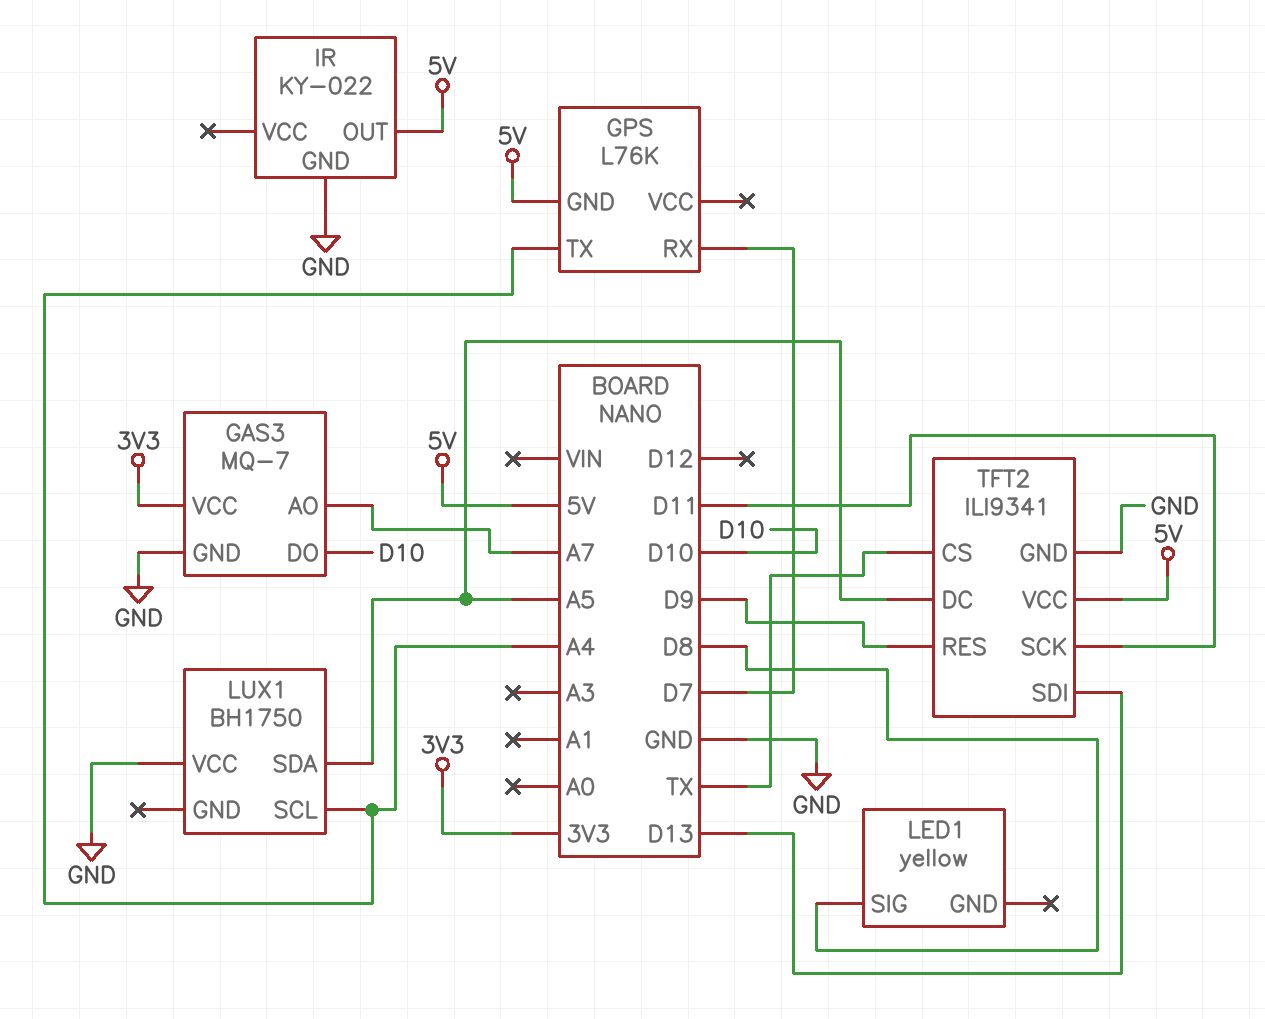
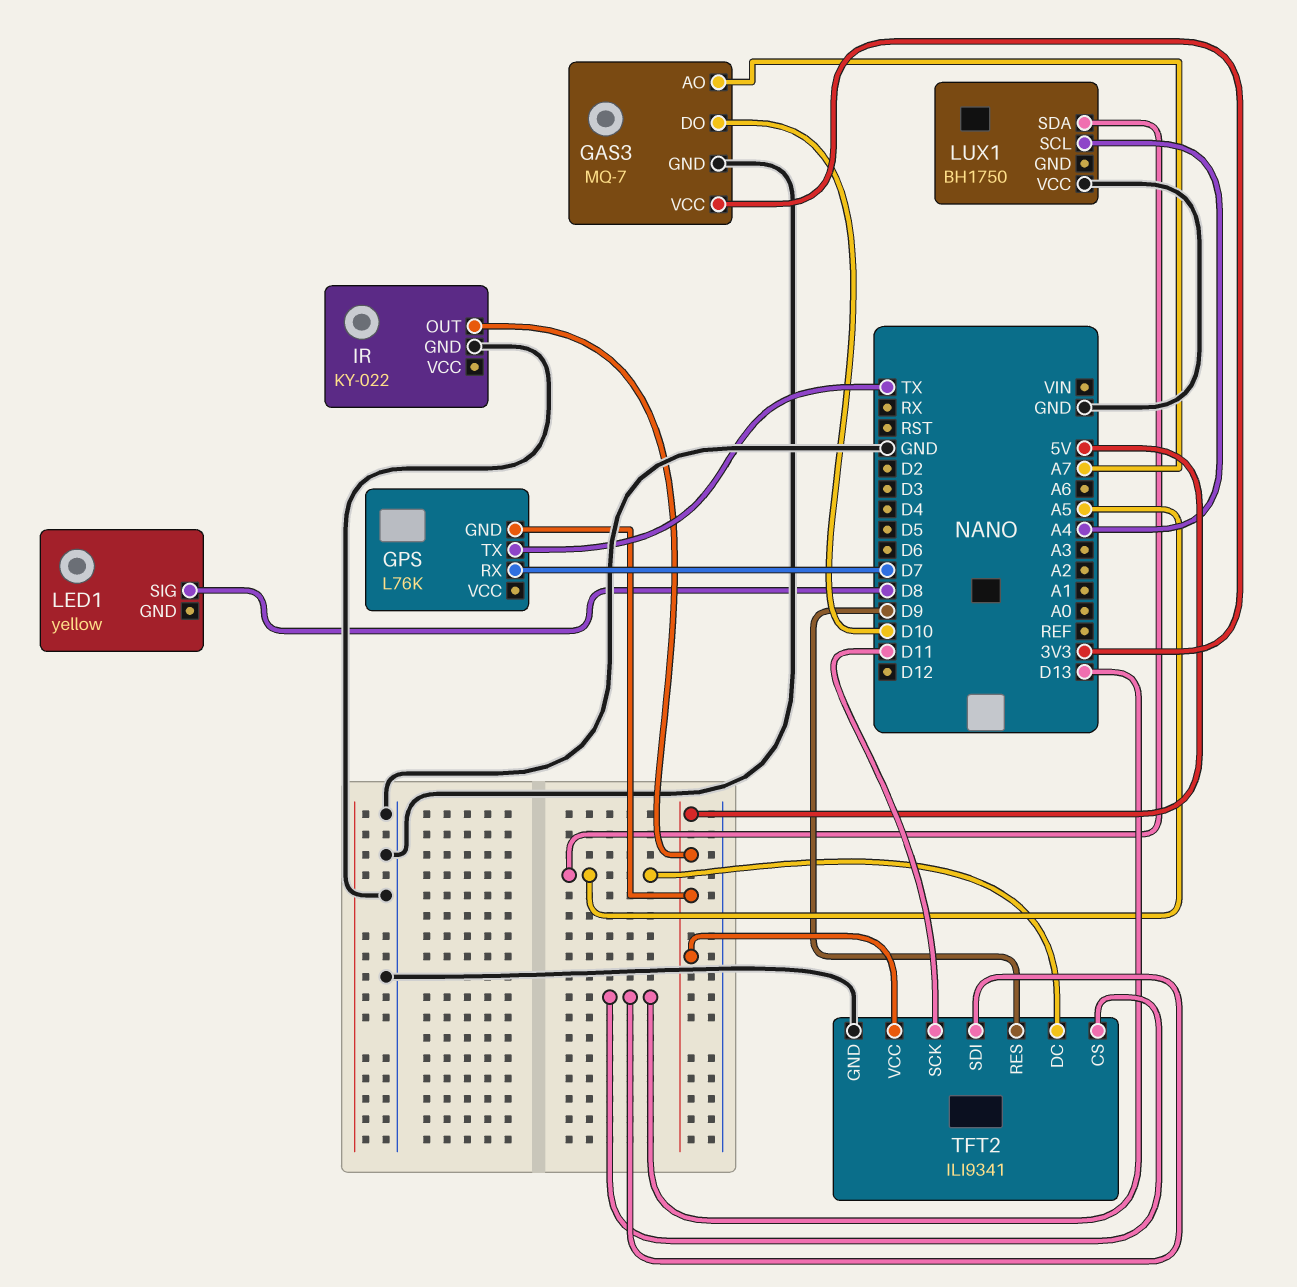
GPS pin TX: A4 -> TX
TFT2 pin CS: TX -> D13

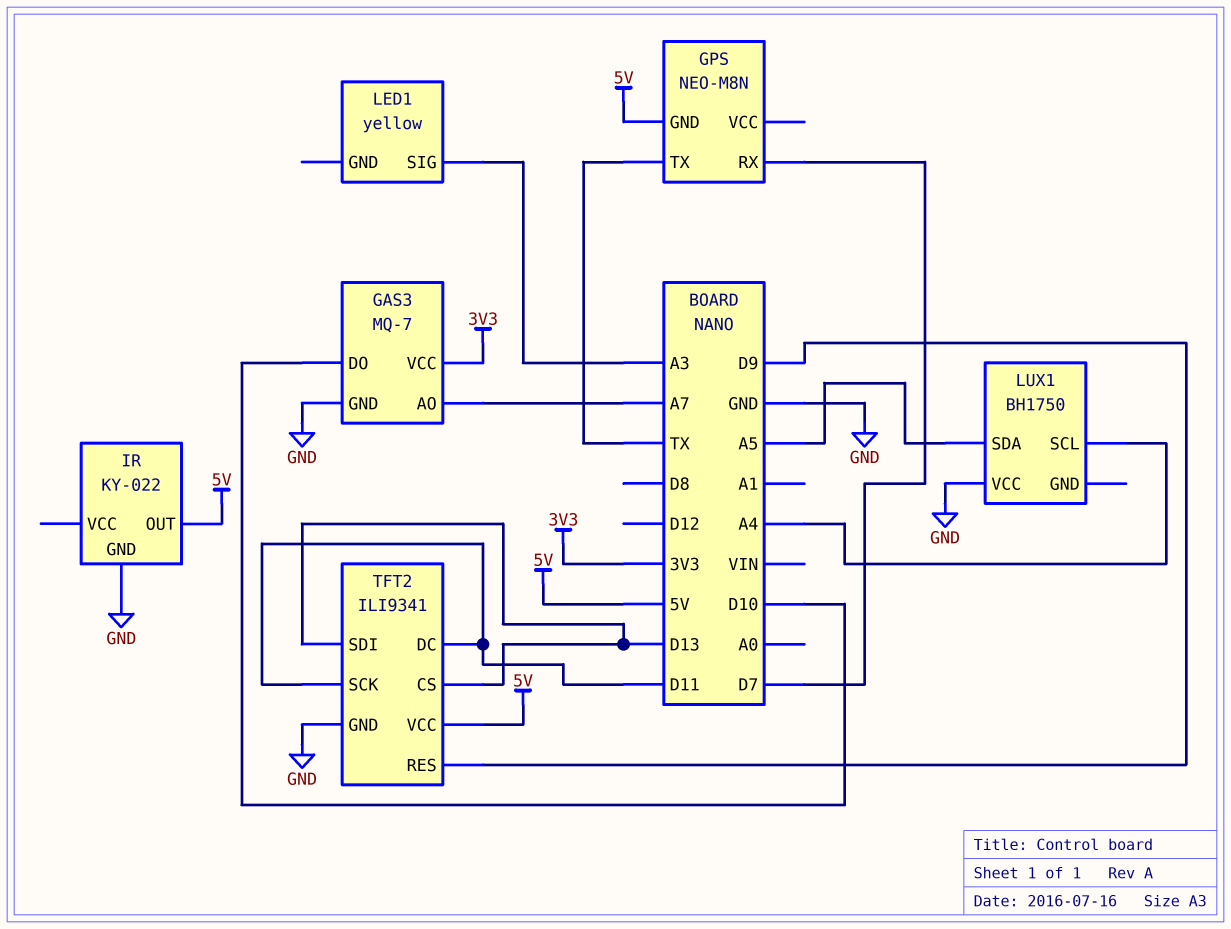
GPS: L76K -> NEO-M8N
LED1 pin SIG: D8 -> A3
TFT2 pin DC: A5 -> D11

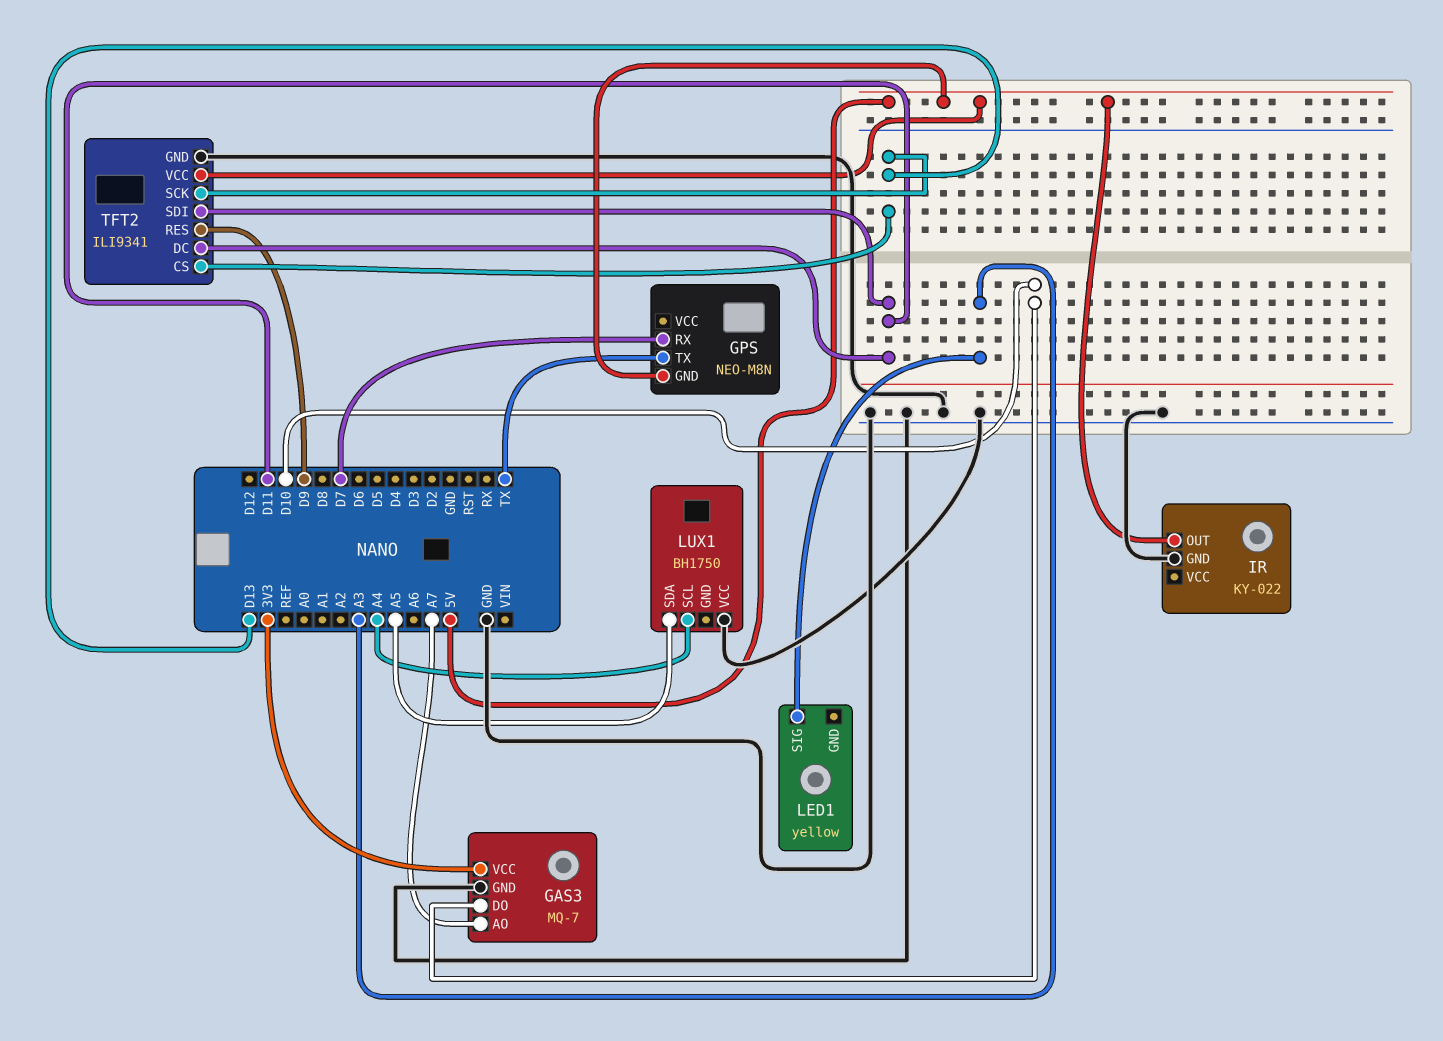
TFT2 pin SCK: D11 -> D13
TFT2 pin SDI: D13 -> D11

